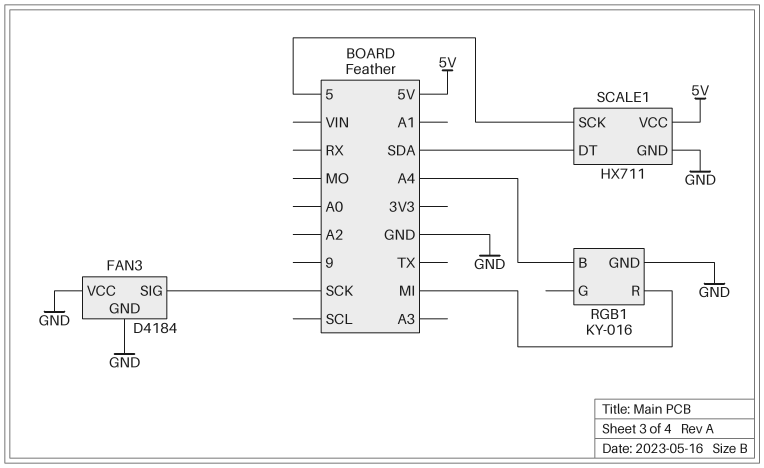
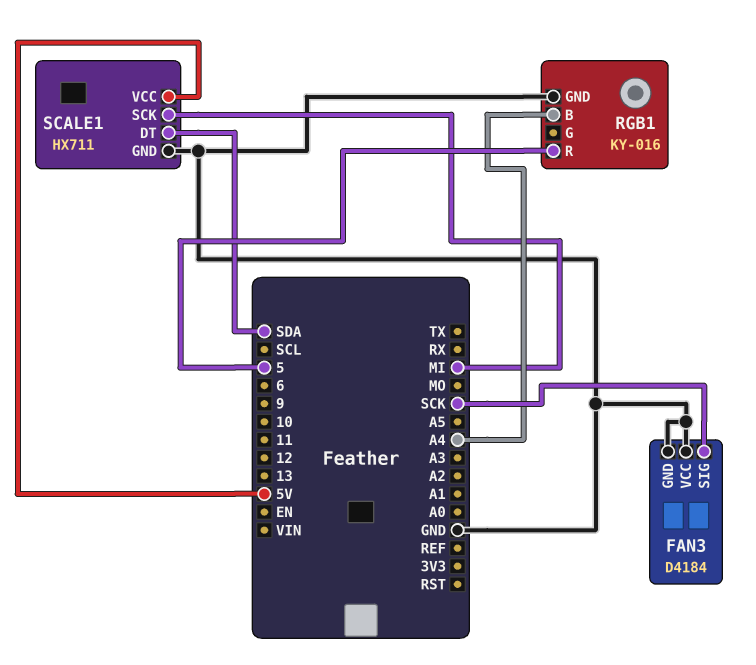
RGB1 pin R: MI -> 5
SCALE1 pin SCK: 5 -> MI

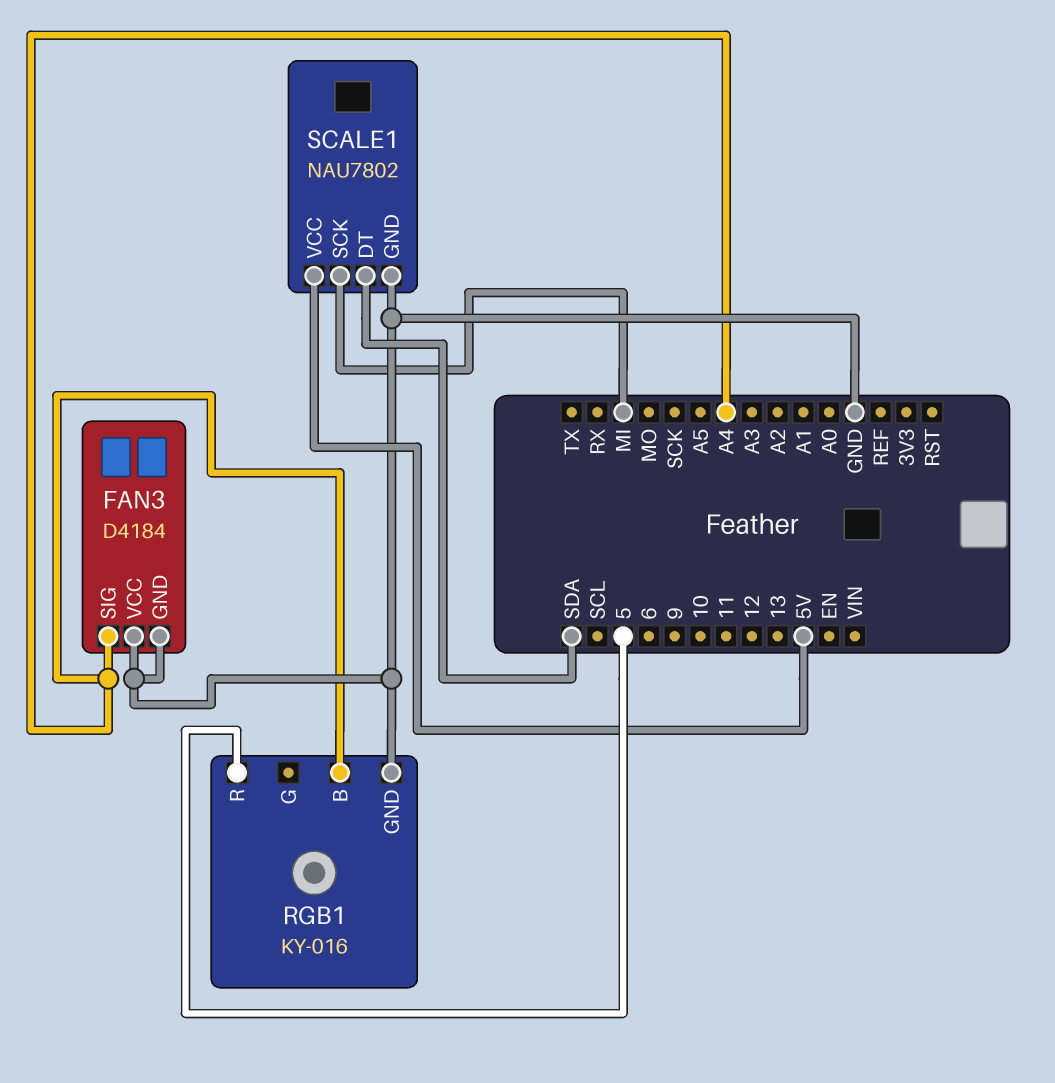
FAN3 pin SIG: SCK -> A4
SCALE1: HX711 -> NAU7802

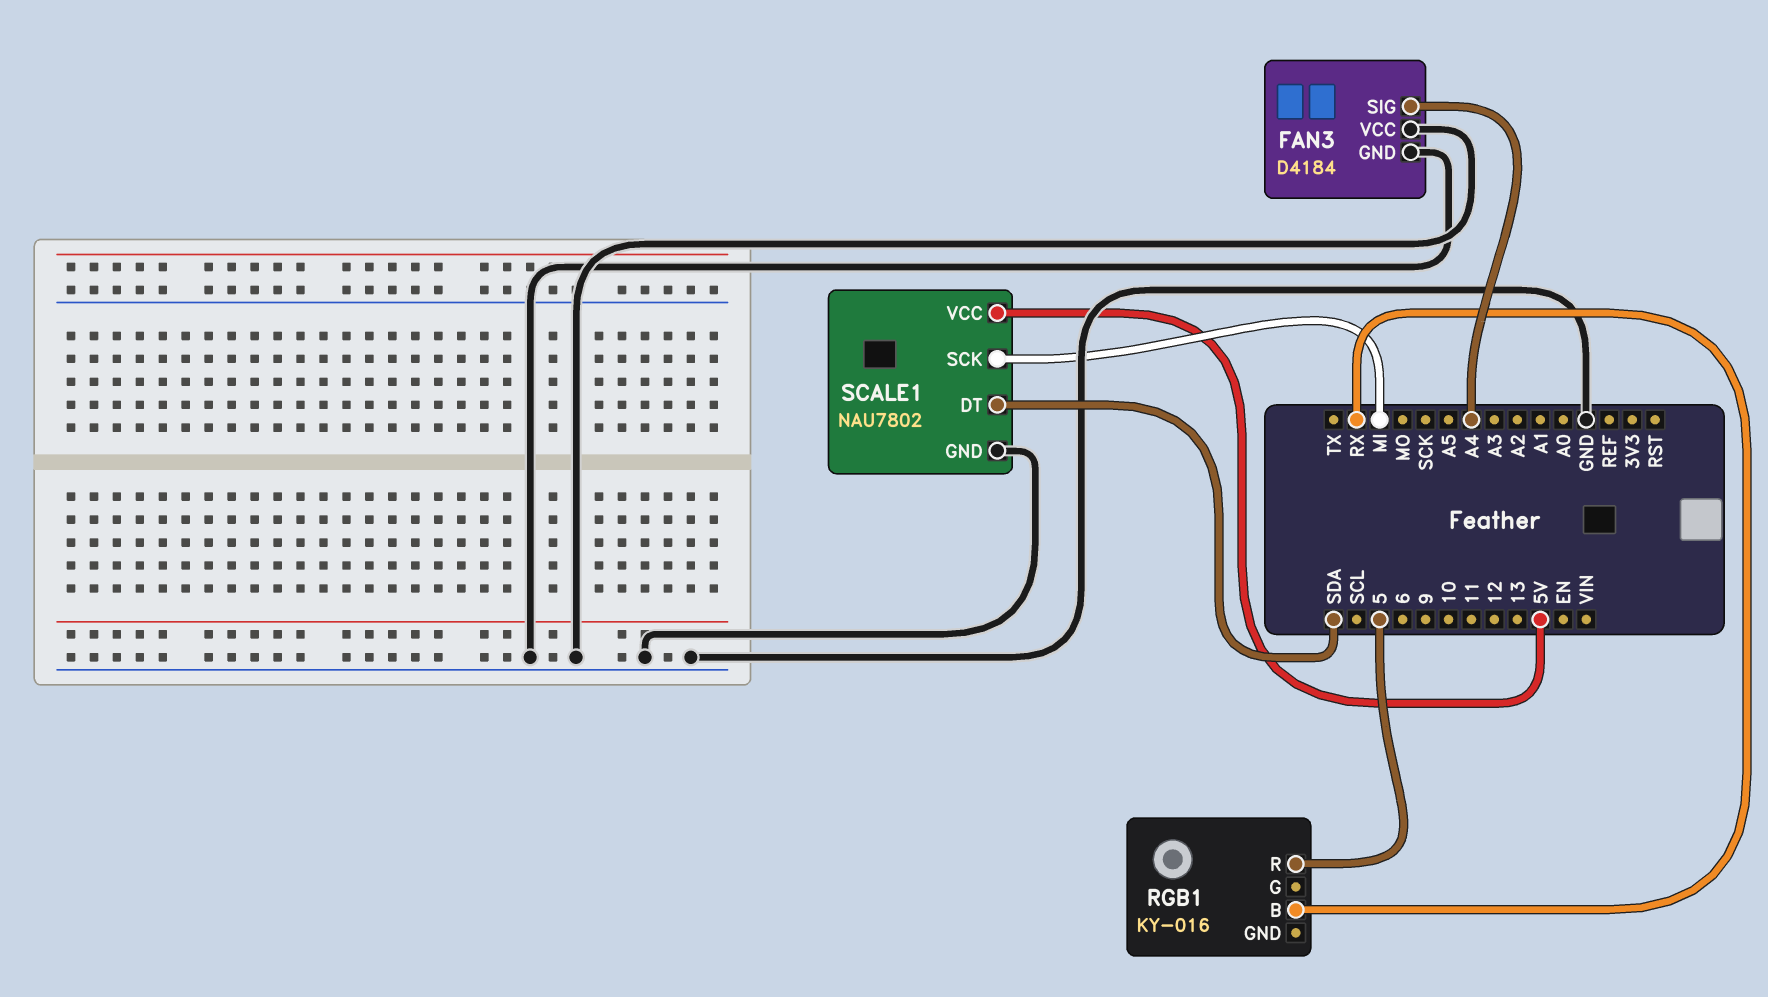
RGB1 pin B: A4 -> RX
RGB1 pin GND: GND -> none

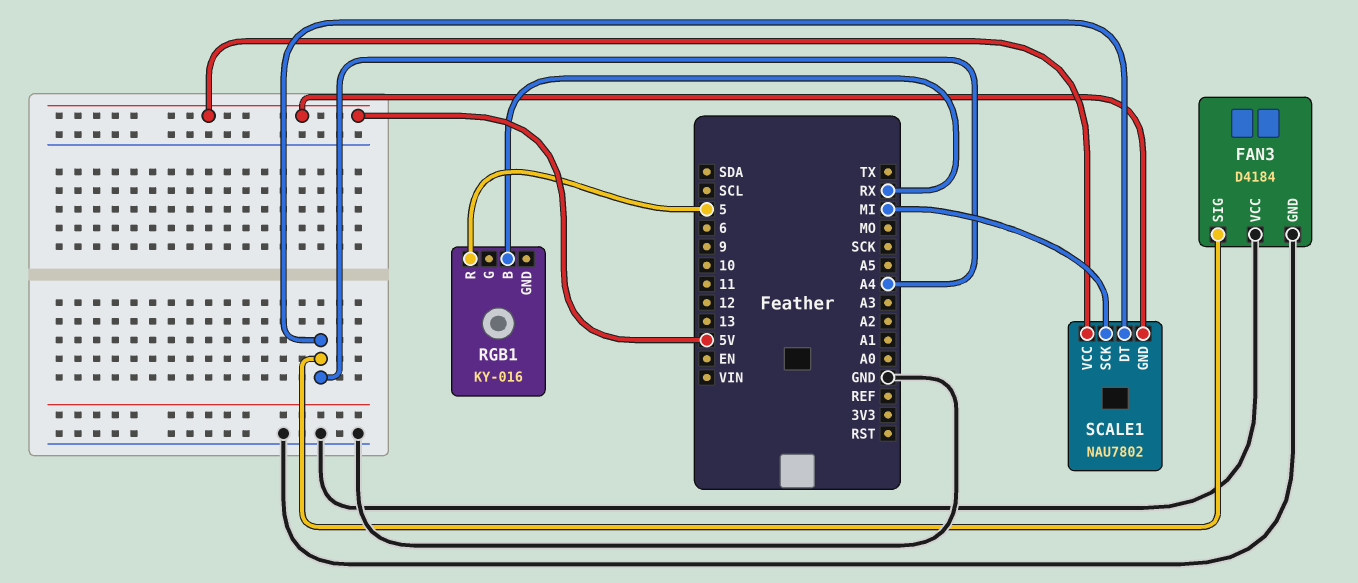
SCALE1 pin DT: SDA -> A4
SCALE1 pin GND: GND -> 5V

